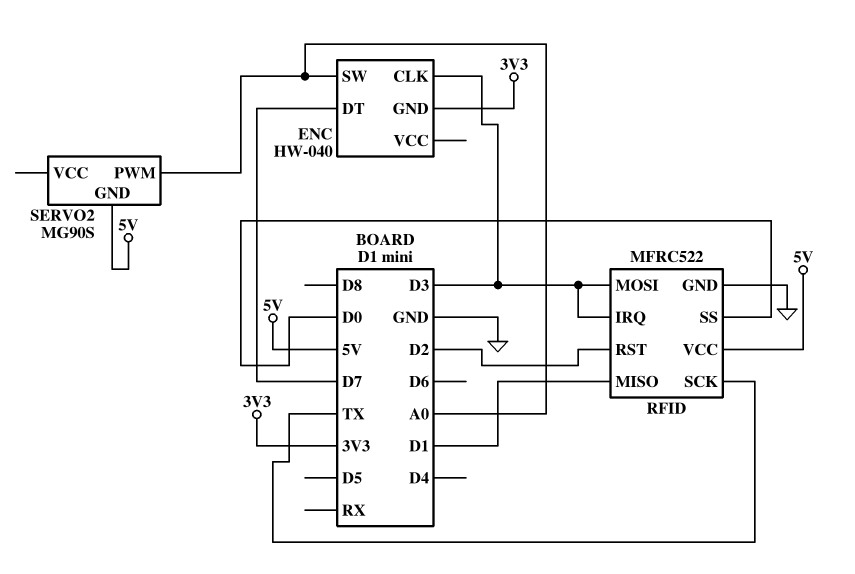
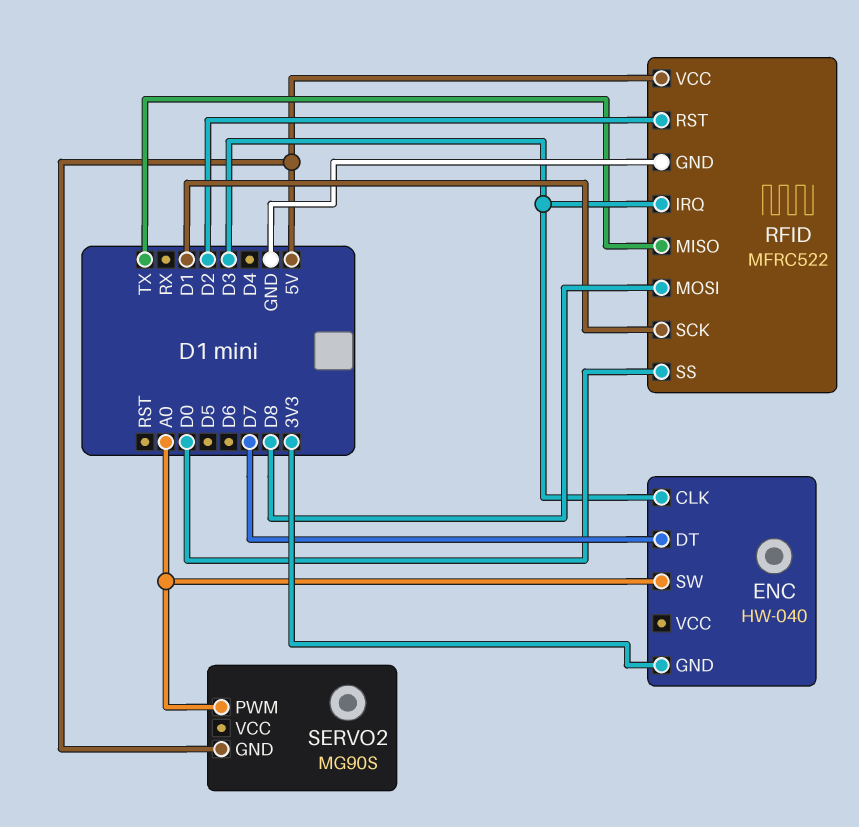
RFID pin MISO: D1 -> TX
RFID pin MOSI: D3 -> D8
RFID pin SCK: TX -> D1

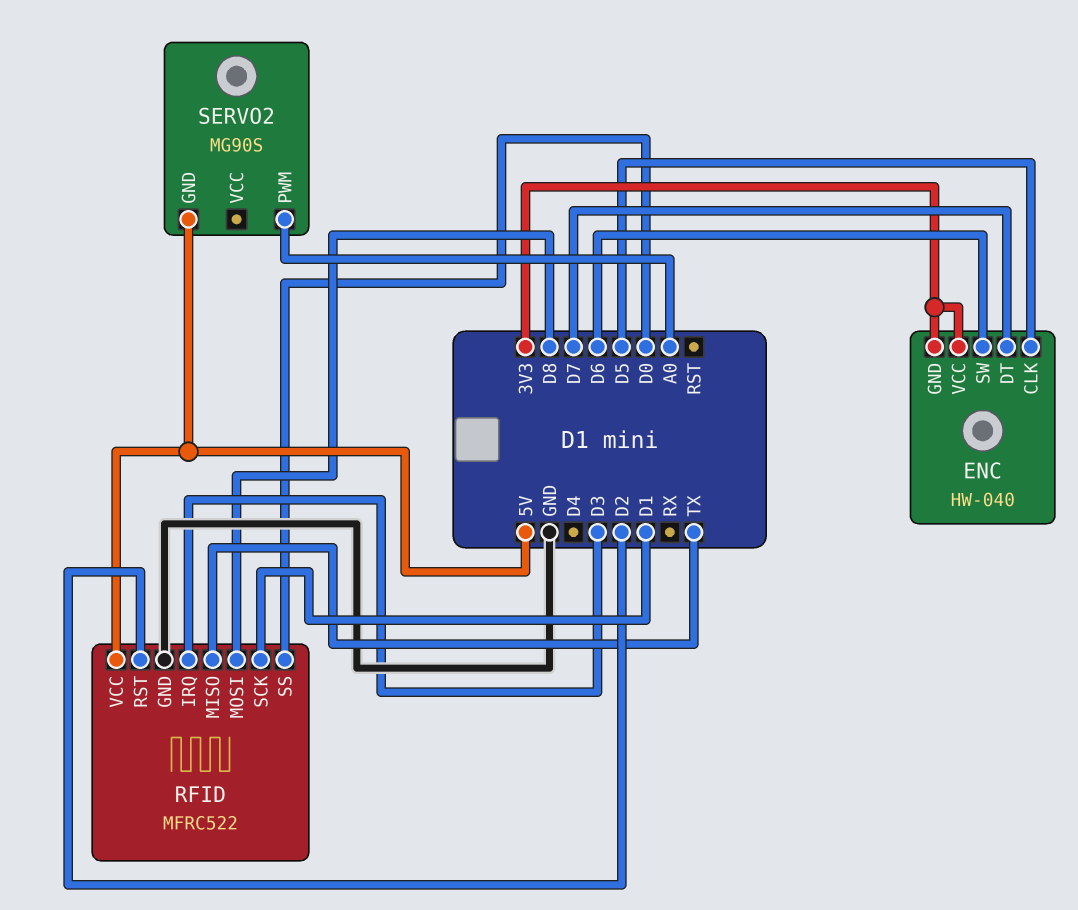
ENC pin CLK: D3 -> D5
ENC pin SW: A0 -> D6
ENC pin VCC: none -> 3V3

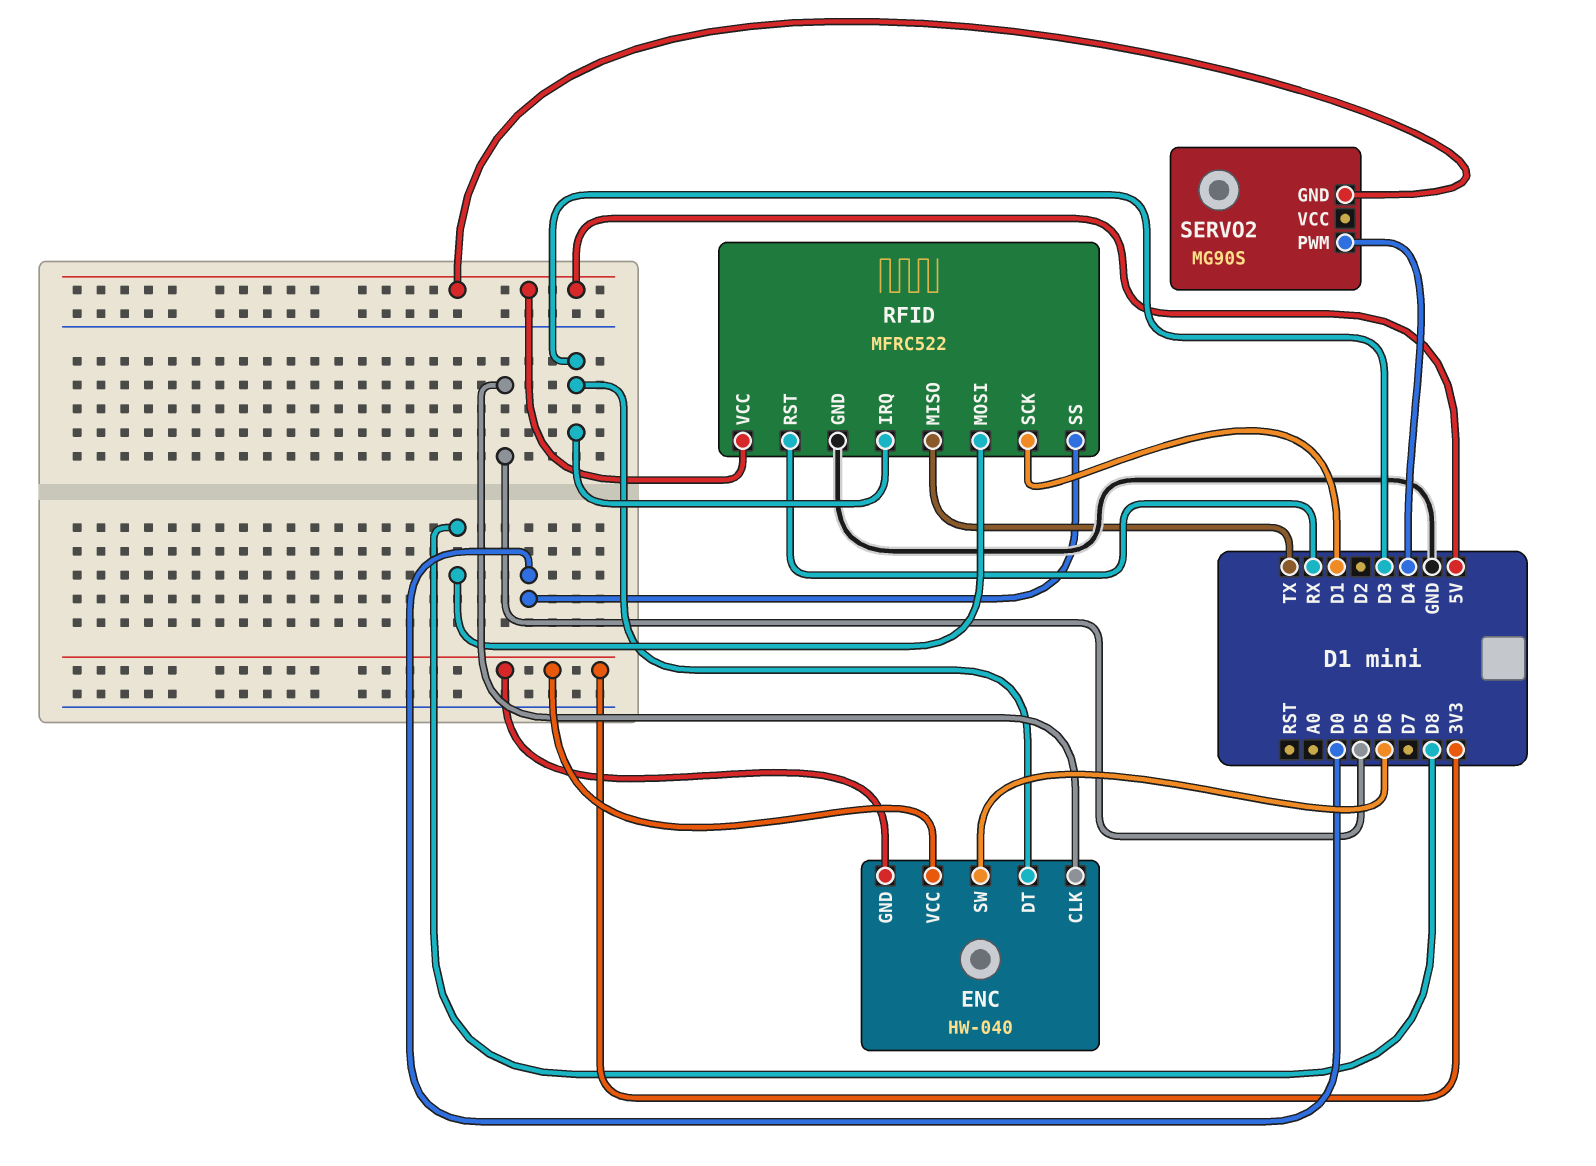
ENC pin DT: D7 -> D3
RFID pin RST: D2 -> RX
SERVO2 pin PWM: A0 -> D4

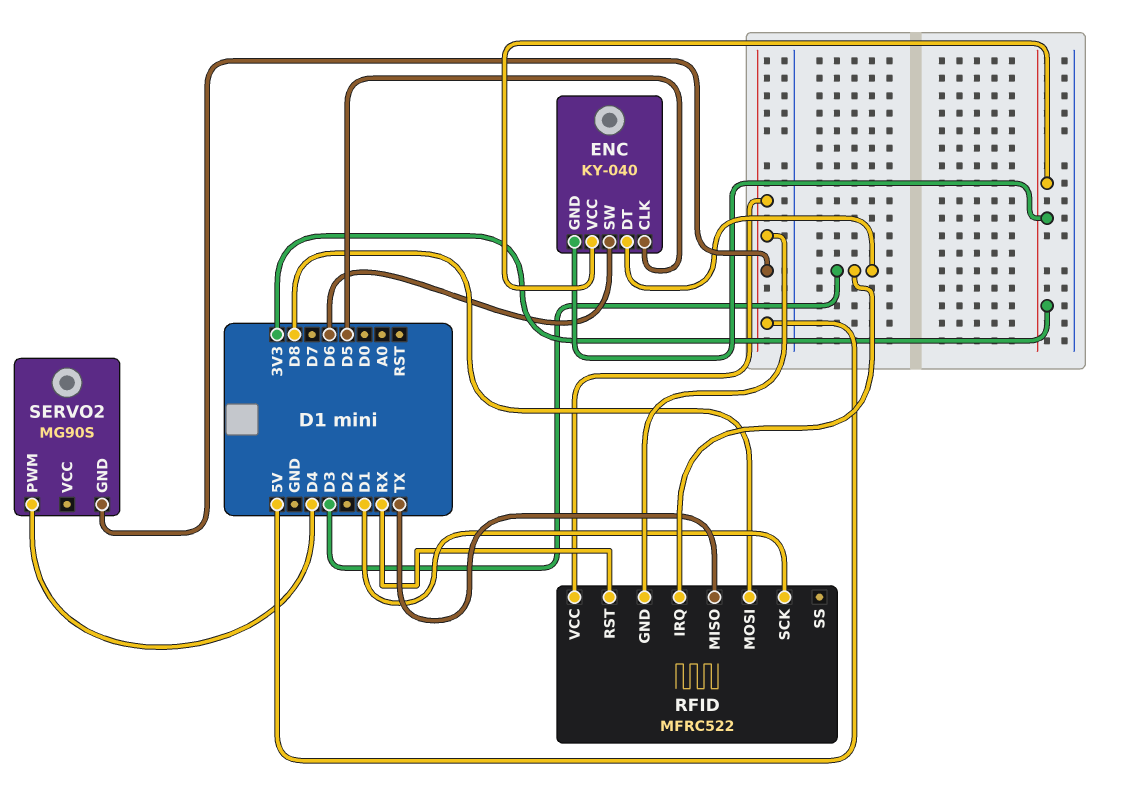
ENC: HW-040 -> KY-040
RFID pin GND: GND -> 5V
RFID pin SS: D0 -> none

